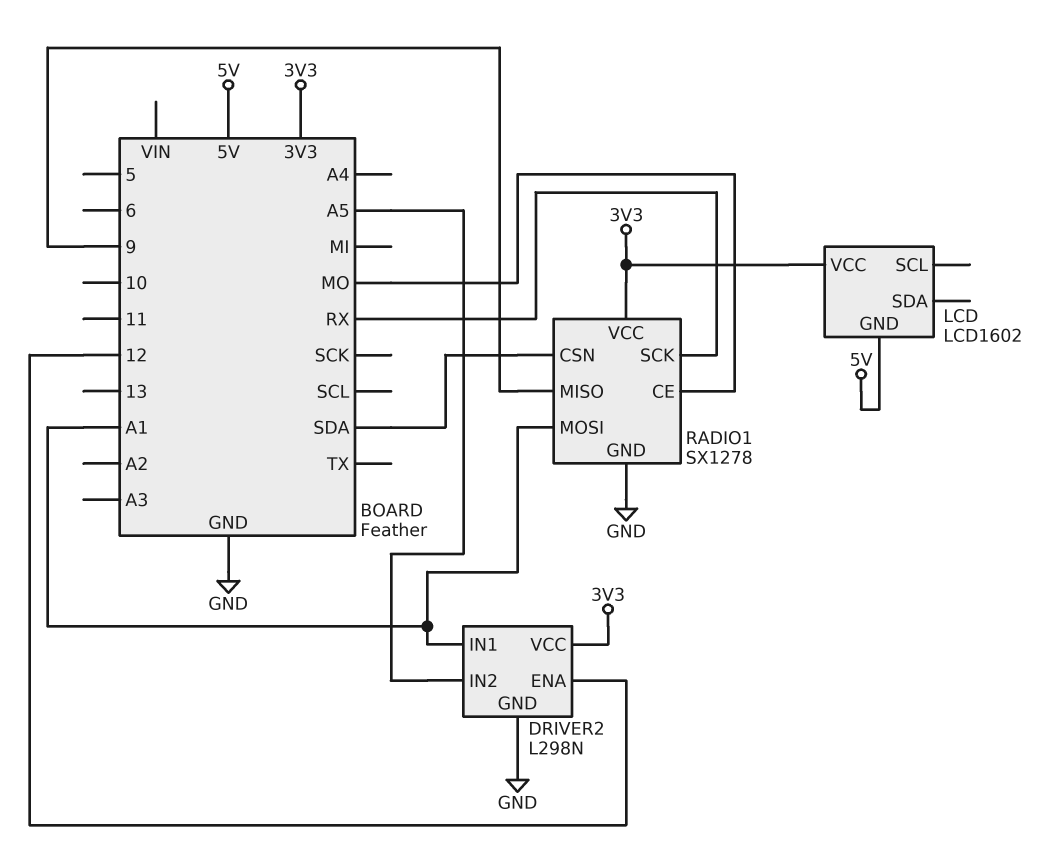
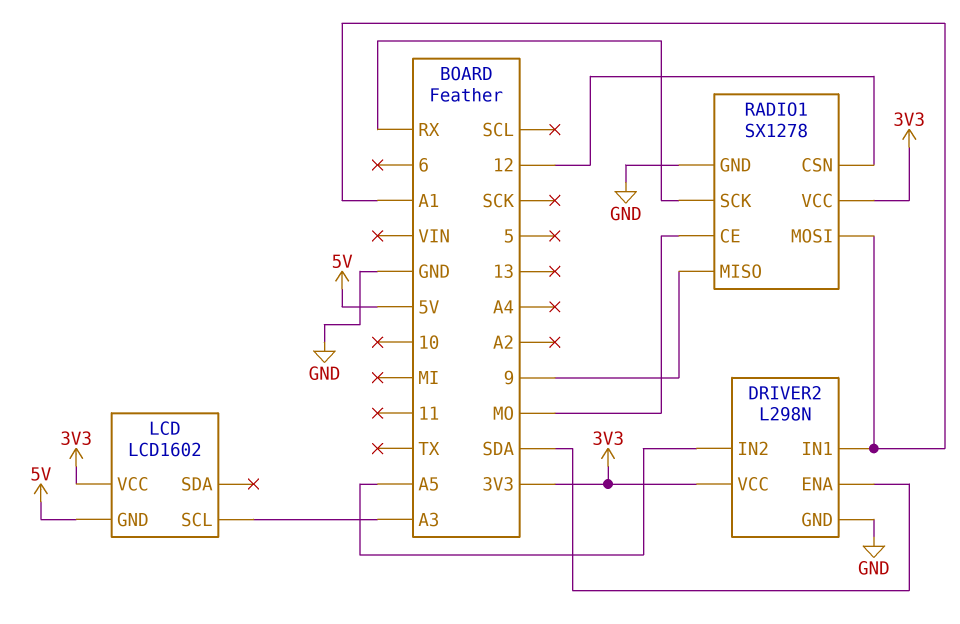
DRIVER2 pin ENA: 12 -> SDA
LCD pin SCL: none -> A3
RADIO1 pin CSN: SDA -> 12

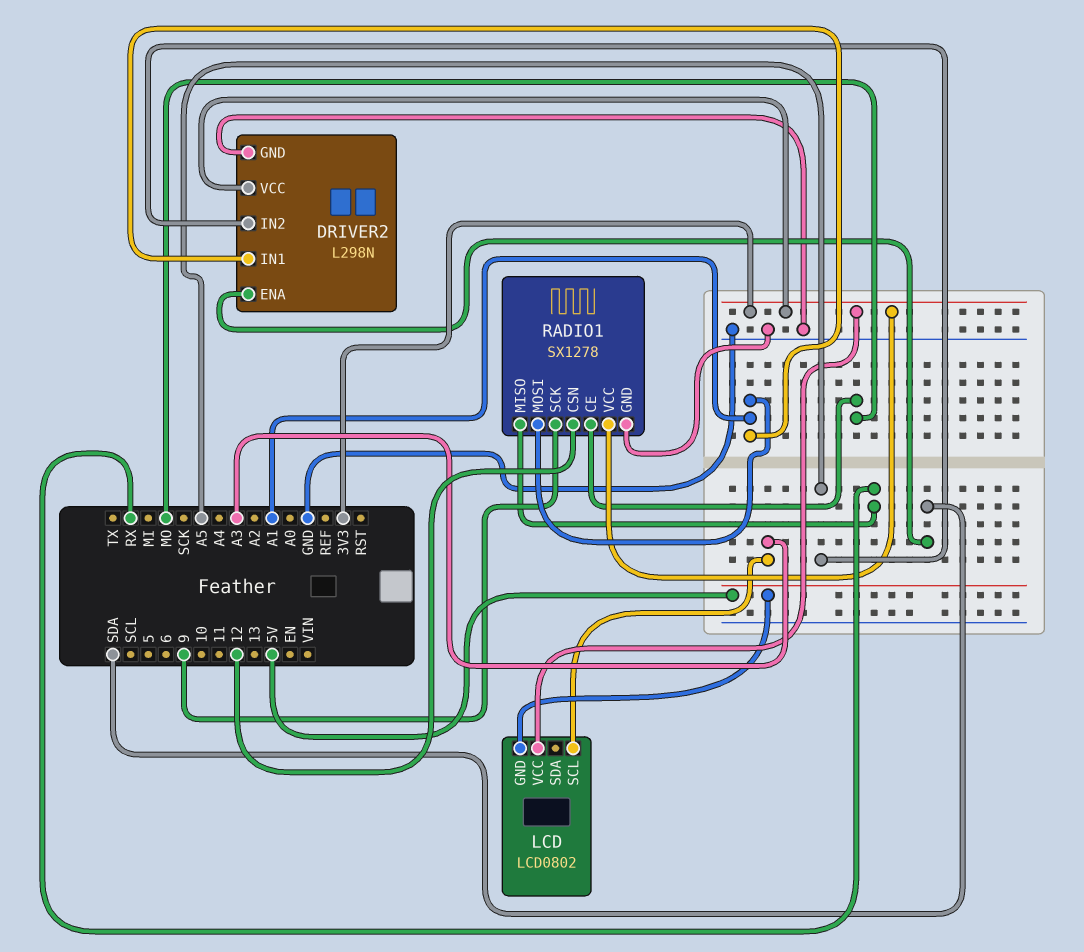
LCD: LCD1602 -> LCD0802
RADIO1 pin MISO: 9 -> RX
RADIO1 pin SCK: RX -> 9

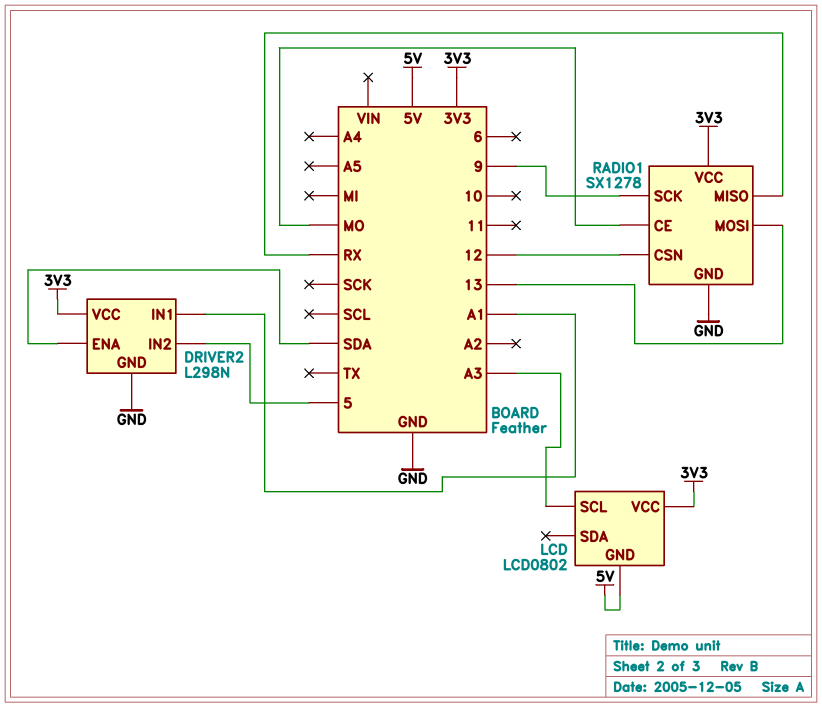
DRIVER2 pin IN2: A5 -> 5
RADIO1 pin MOSI: A1 -> 13

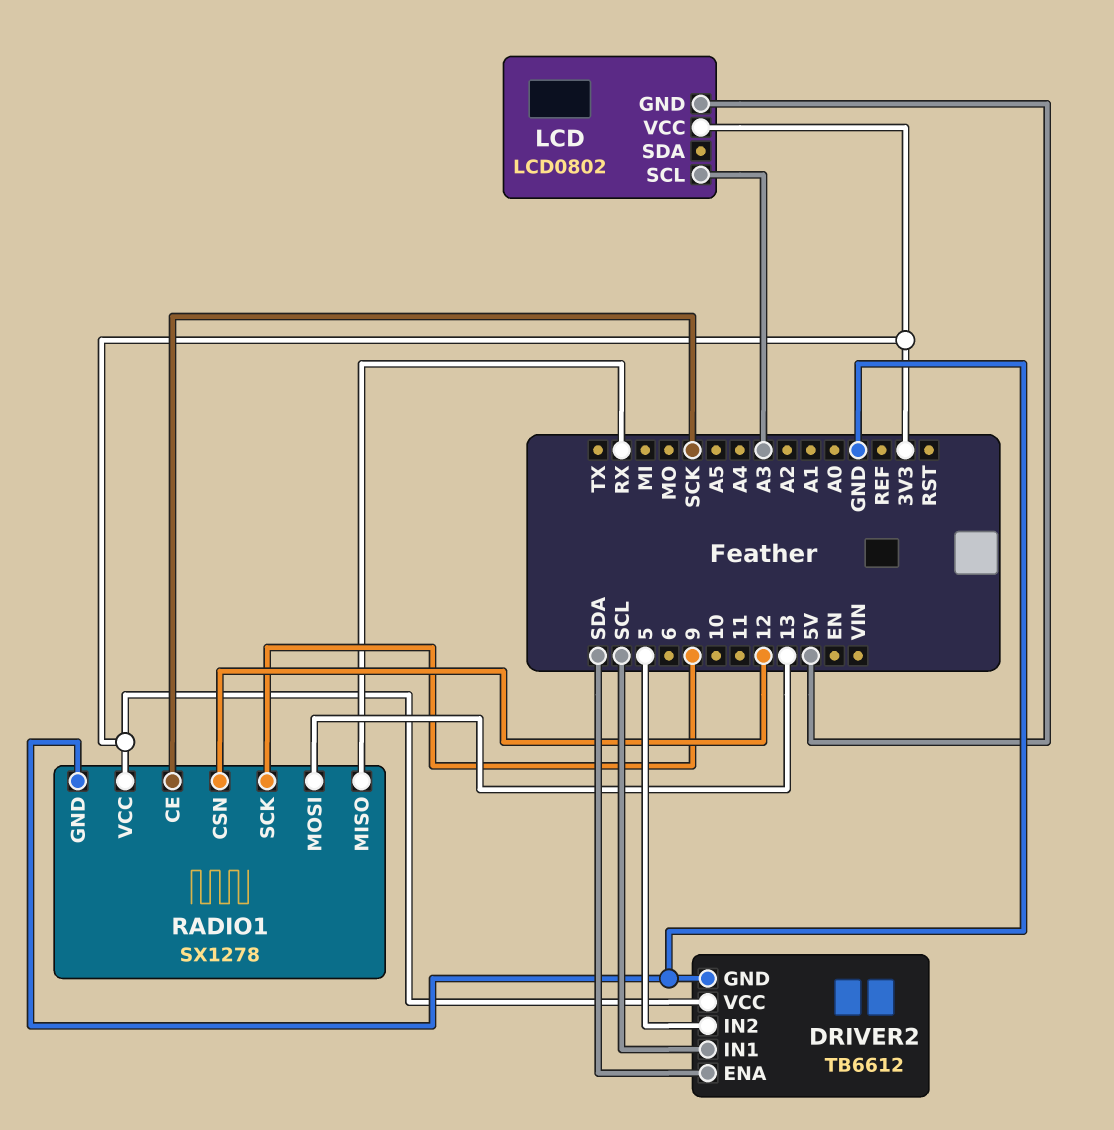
DRIVER2: L298N -> TB6612
DRIVER2 pin IN1: A1 -> SCL
RADIO1 pin CE: MO -> SCK

